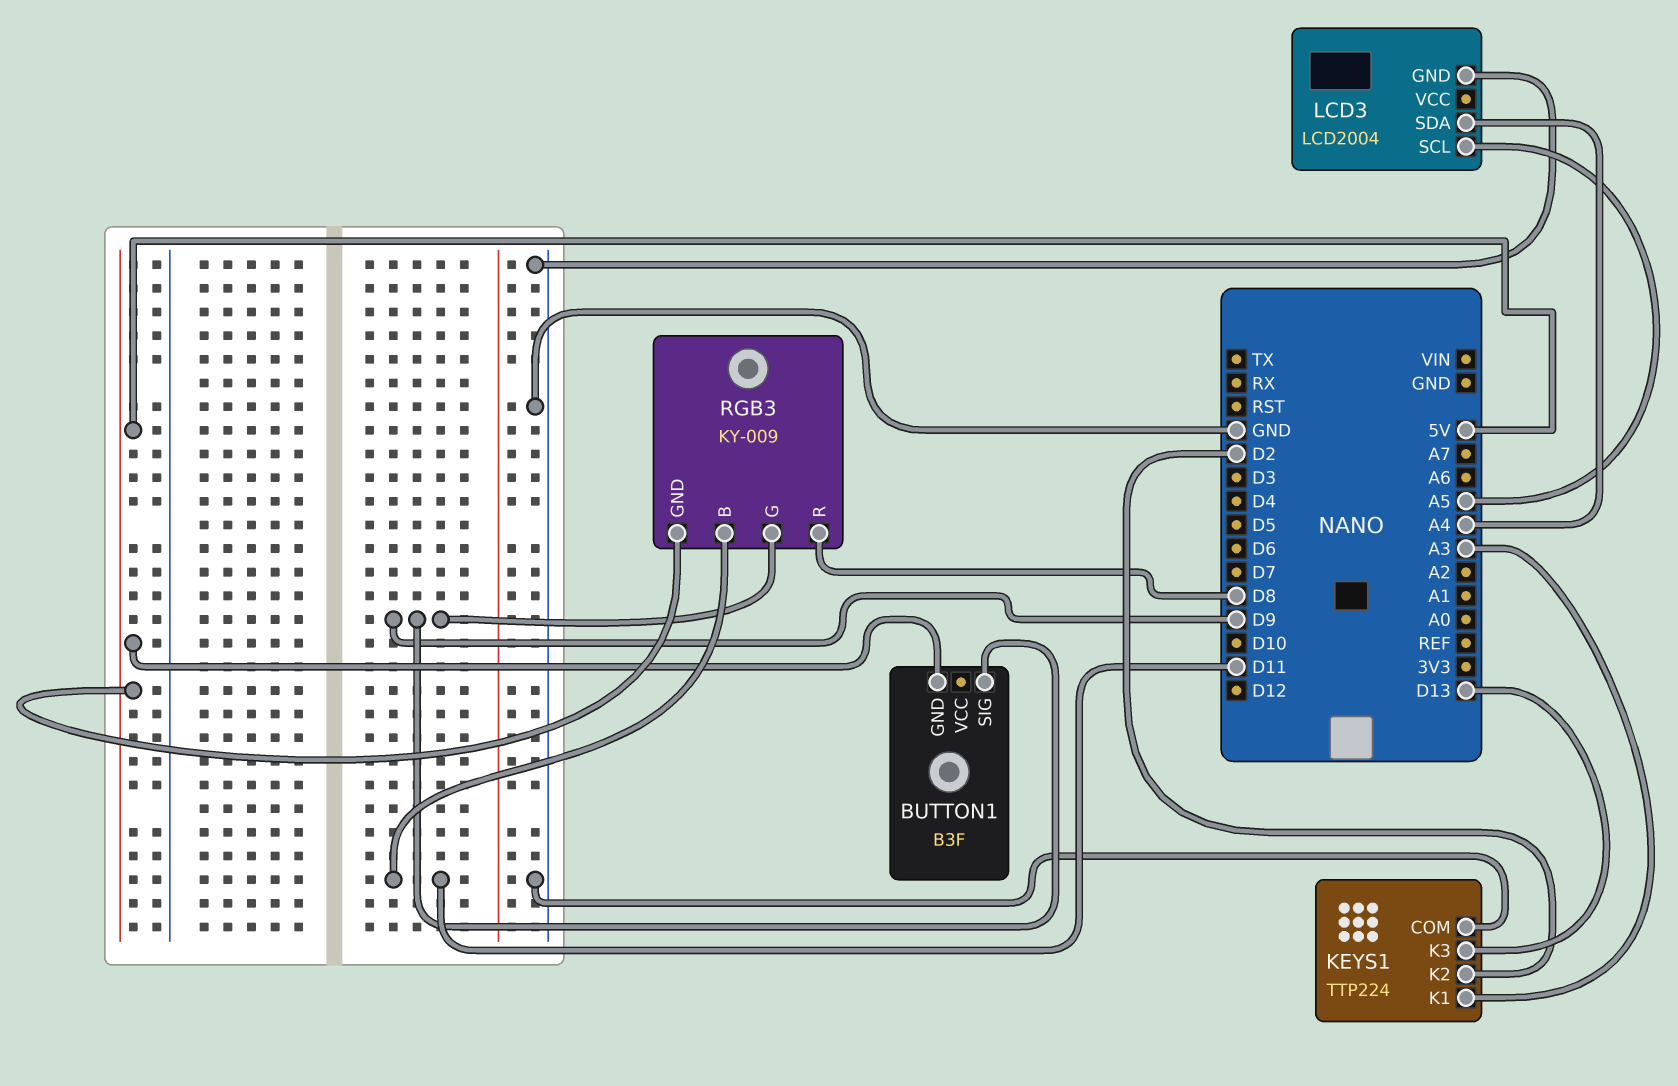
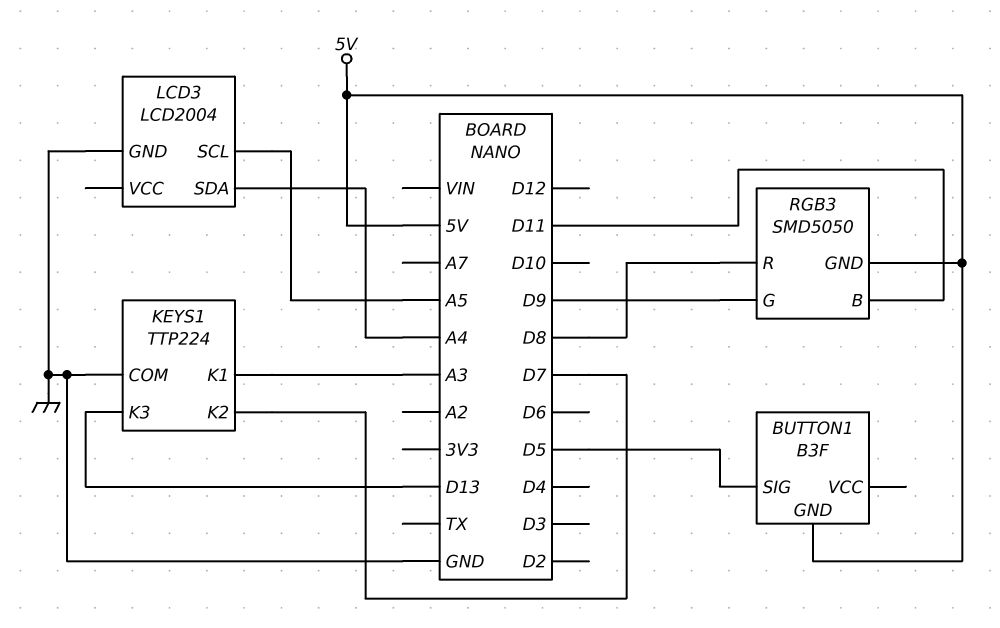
BUTTON1 pin SIG: D9 -> D5
KEYS1 pin K2: D2 -> D7
RGB3: KY-009 -> SMD5050

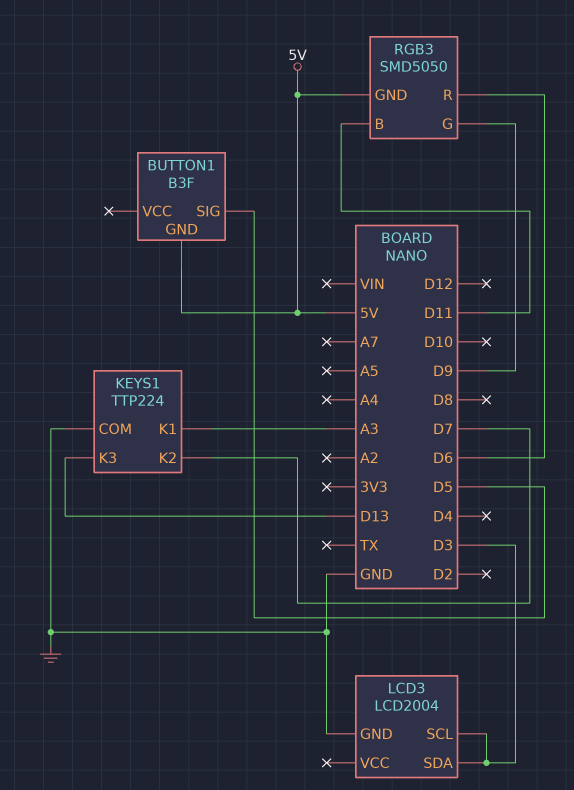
LCD3 pin SCL: A5 -> D3
LCD3 pin SDA: A4 -> D3
RGB3 pin R: D8 -> D6

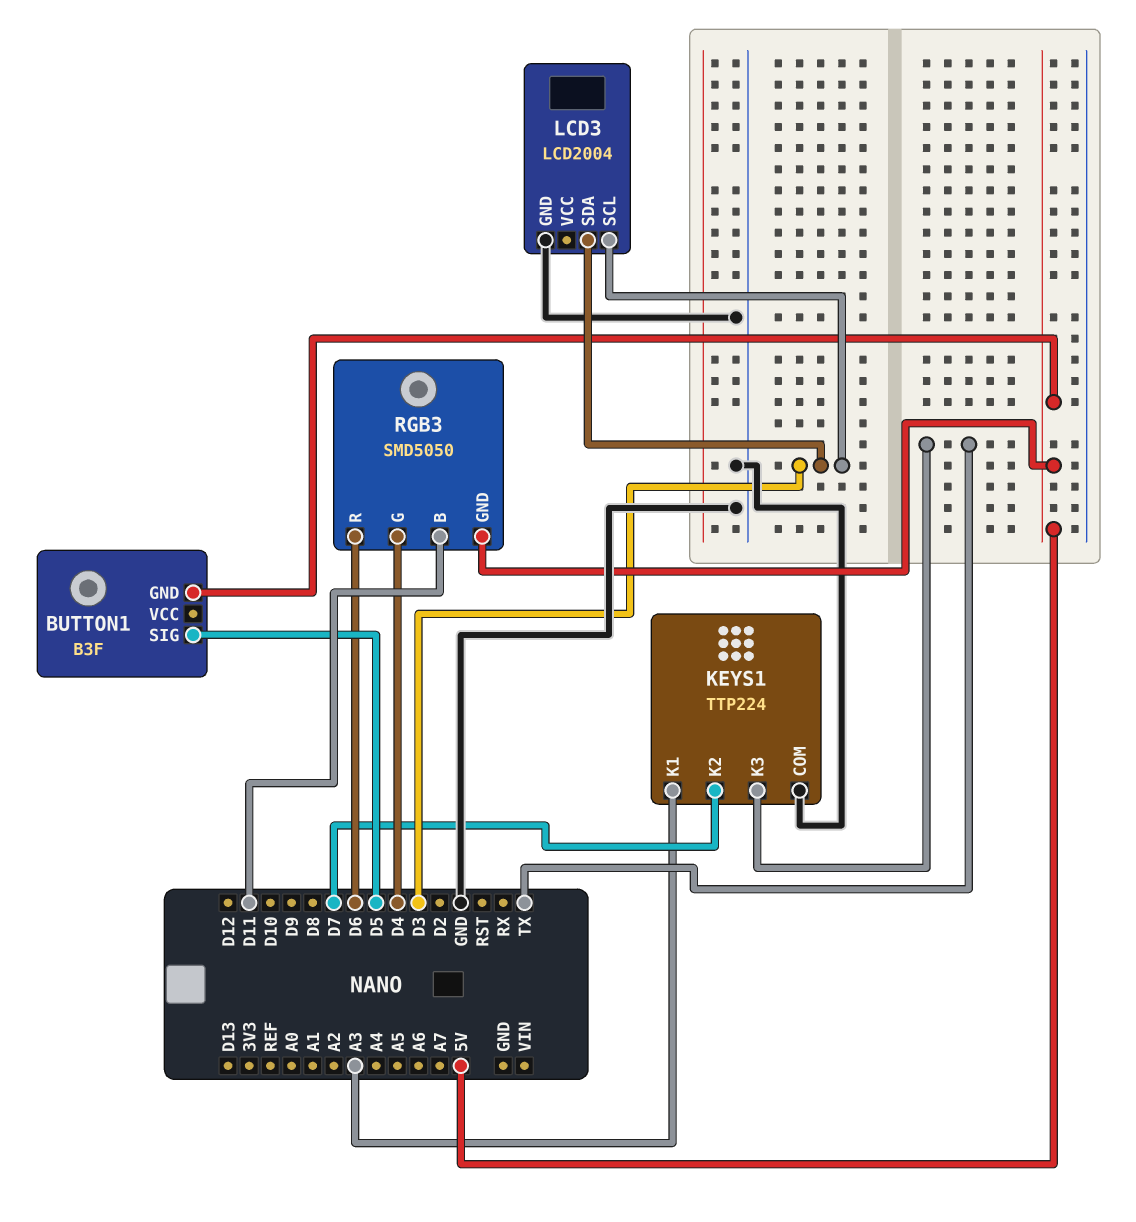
KEYS1 pin K3: D13 -> TX
RGB3 pin G: D9 -> D4

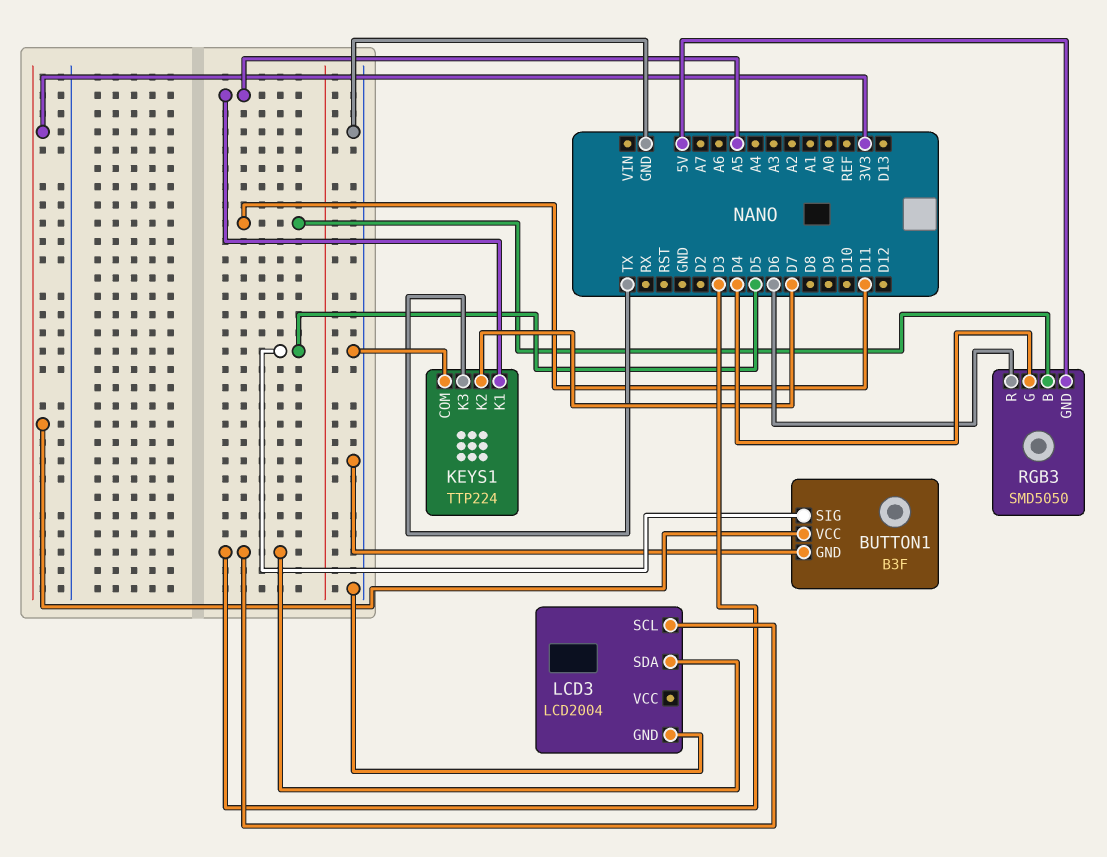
BUTTON1 pin GND: 5V -> GND
BUTTON1 pin VCC: none -> 3V3
KEYS1 pin K1: A3 -> A5

